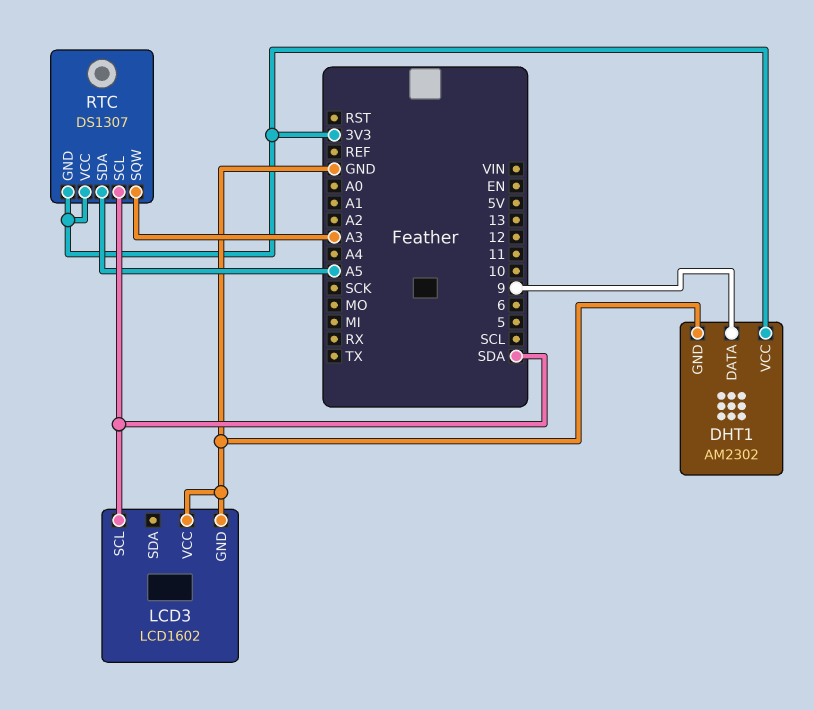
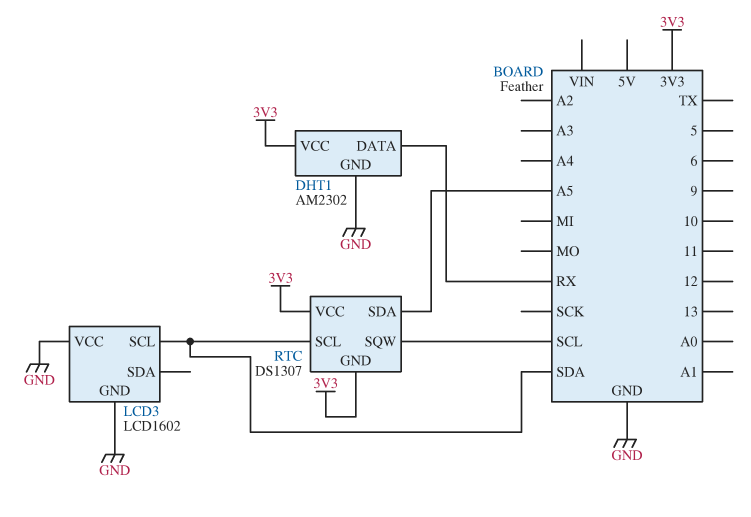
DHT1 pin DATA: 9 -> RX
RTC pin SQW: A3 -> SCL

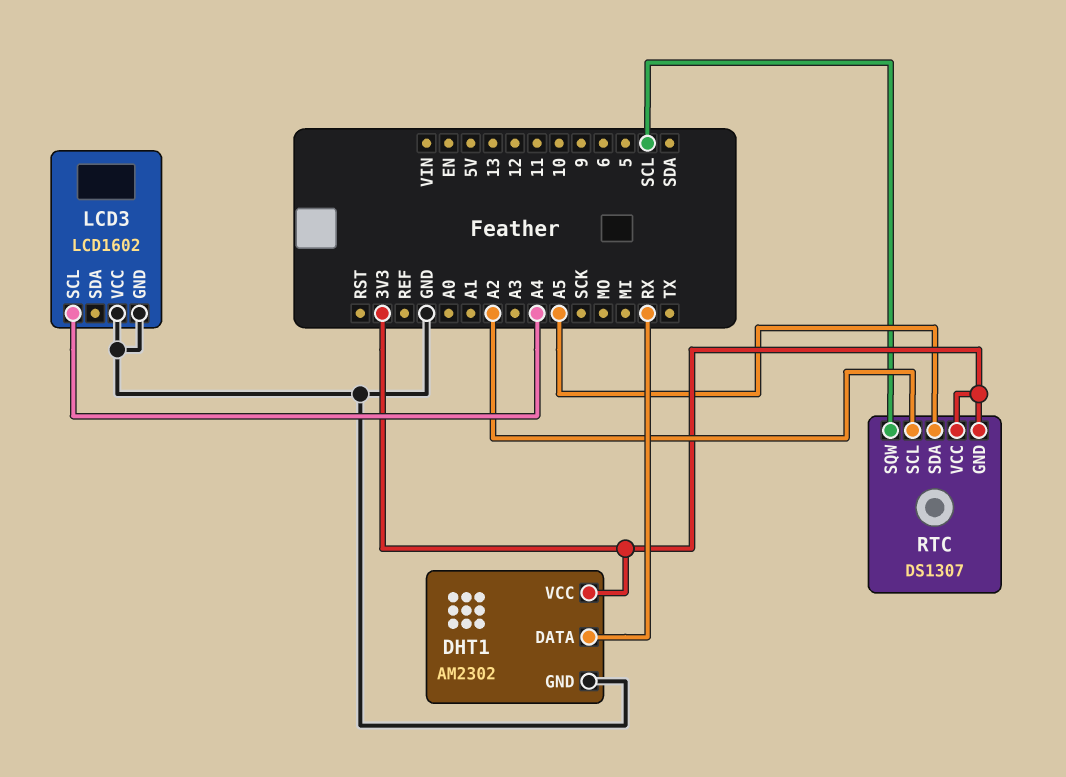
LCD3 pin SCL: SDA -> A4
RTC pin SCL: SDA -> A2

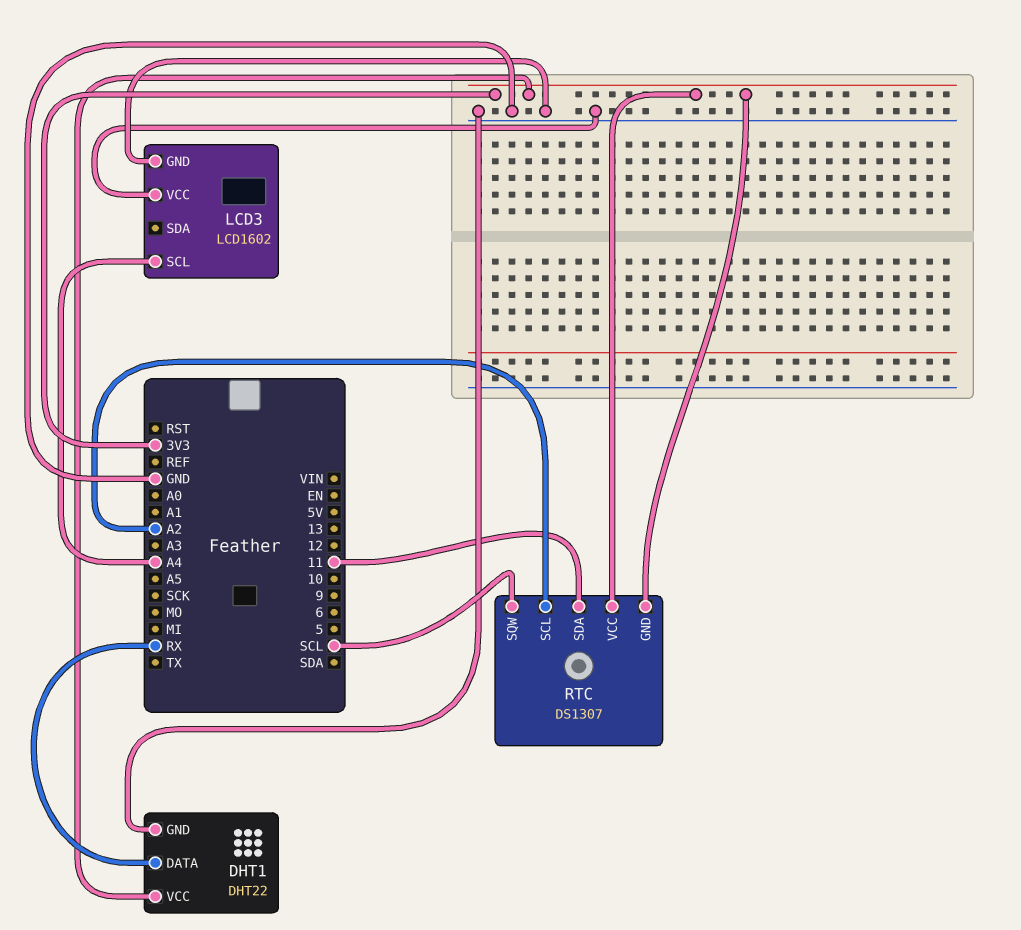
DHT1: AM2302 -> DHT22
RTC pin SDA: A5 -> 11

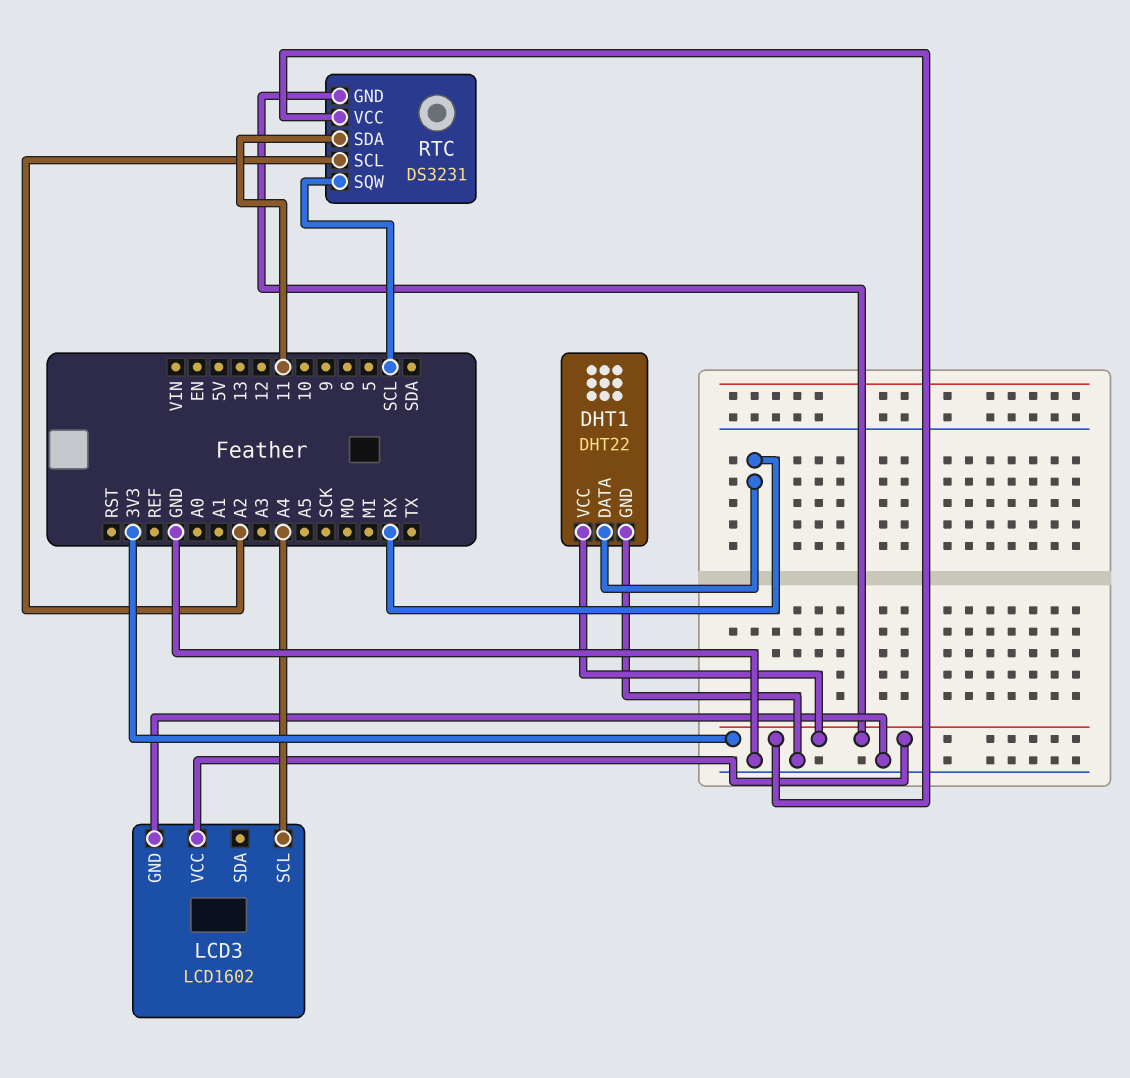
LCD3 pin VCC: GND -> 3V3
RTC: DS1307 -> DS3231

